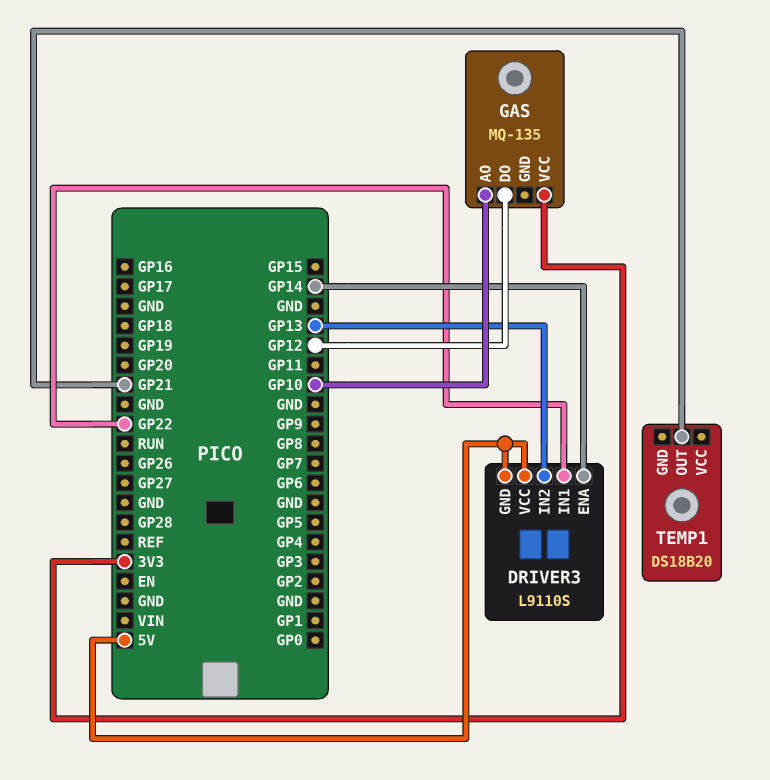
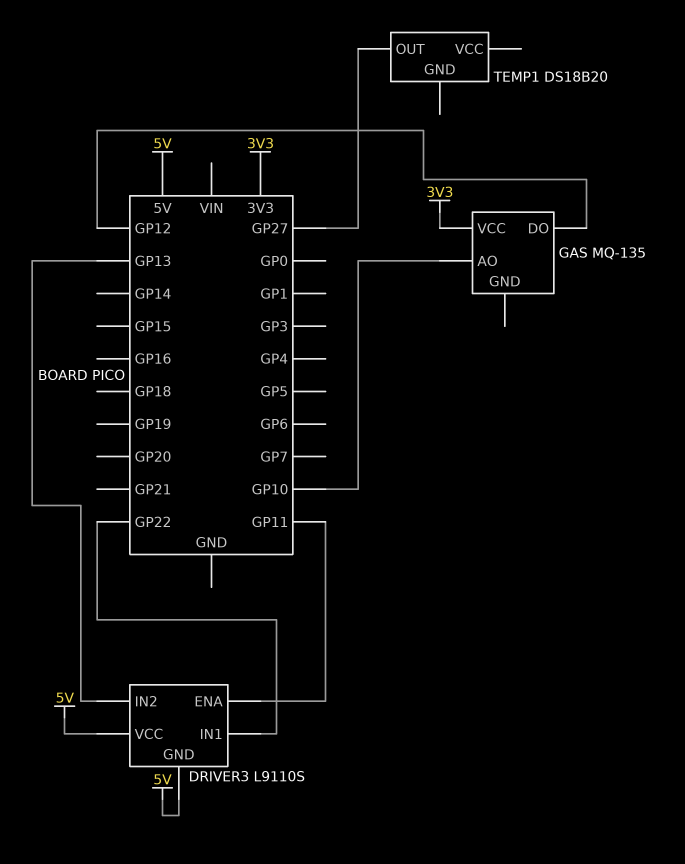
DRIVER3 pin ENA: GP14 -> GP11
TEMP1 pin OUT: GP21 -> GP27

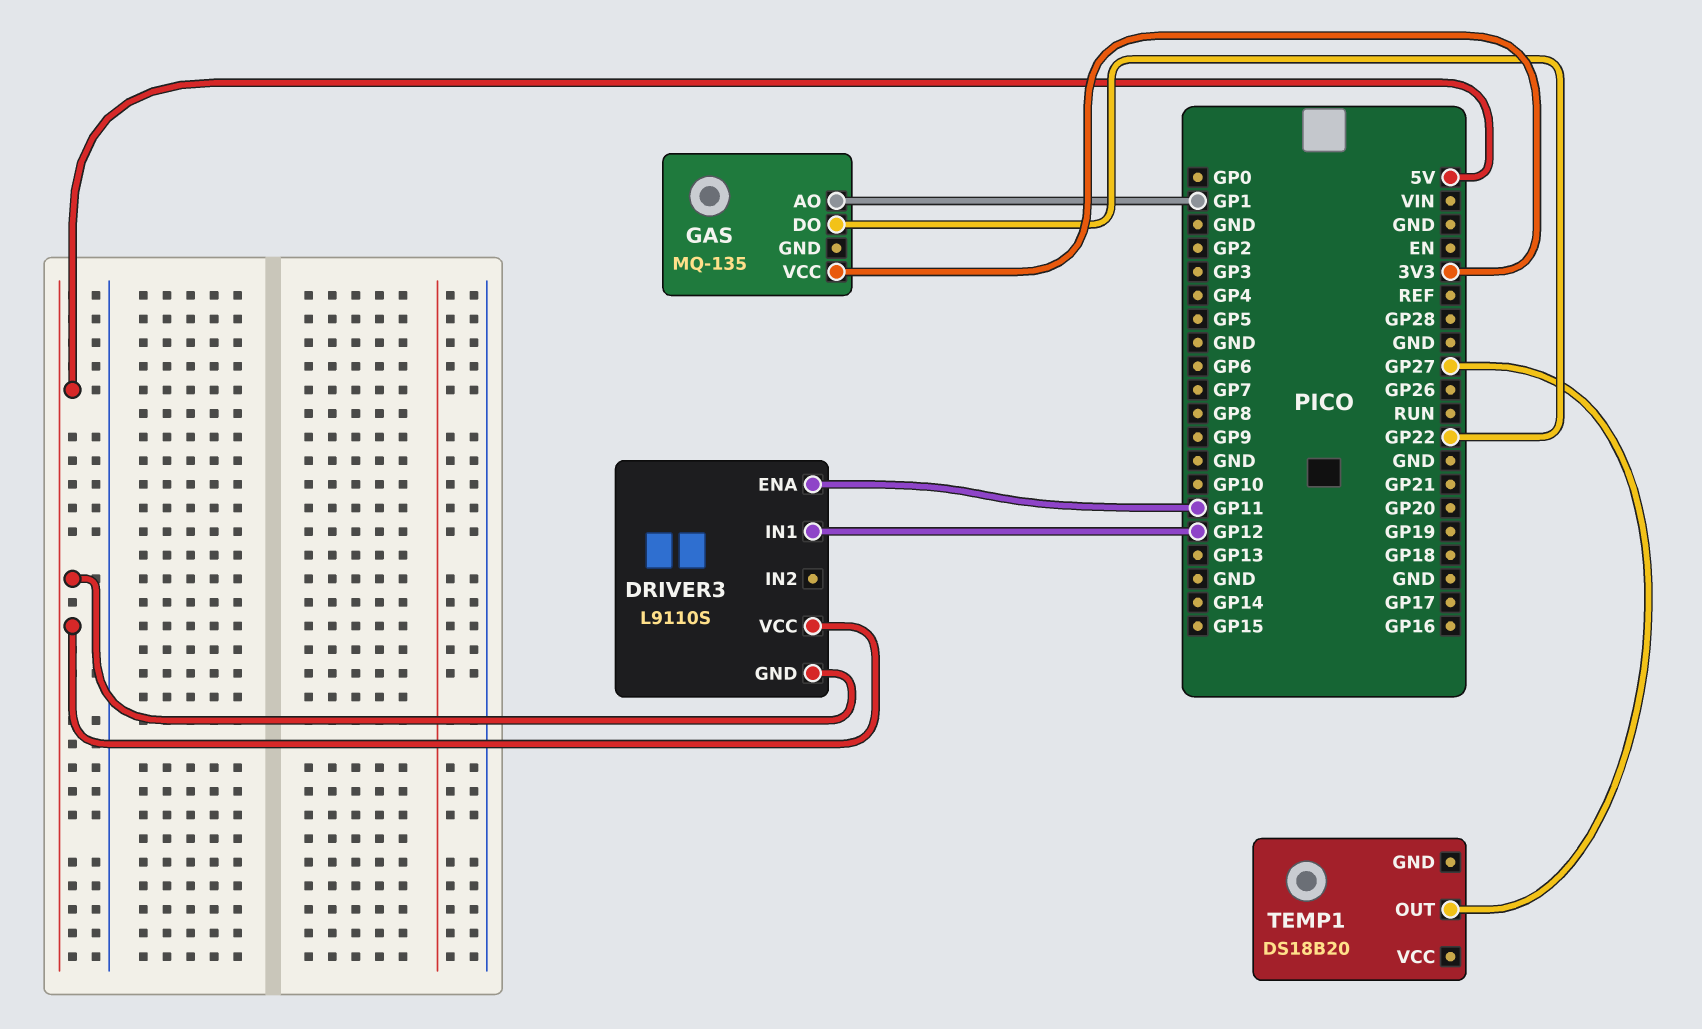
DRIVER3 pin IN1: GP22 -> GP12
DRIVER3 pin IN2: GP13 -> none
GAS pin AO: GP10 -> GP1
GAS pin DO: GP12 -> GP22

